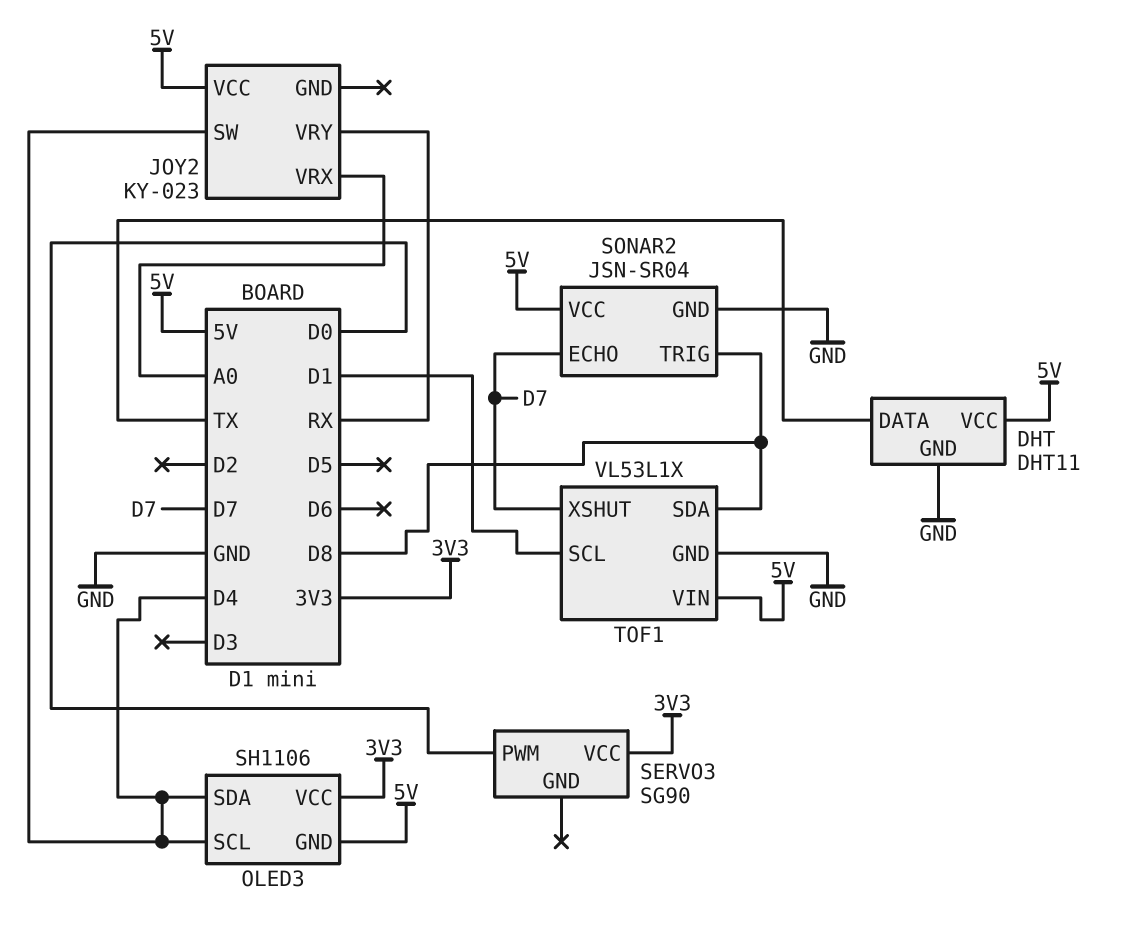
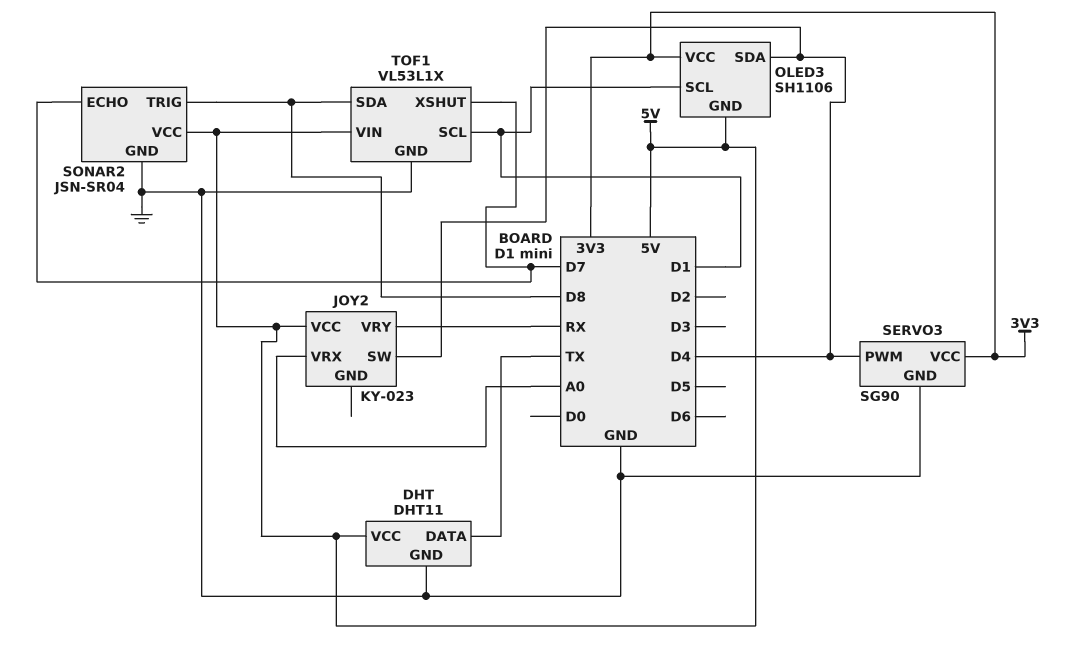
OLED3 pin SCL: D4 -> D1
SERVO3 pin GND: none -> GND
SERVO3 pin PWM: D0 -> D4

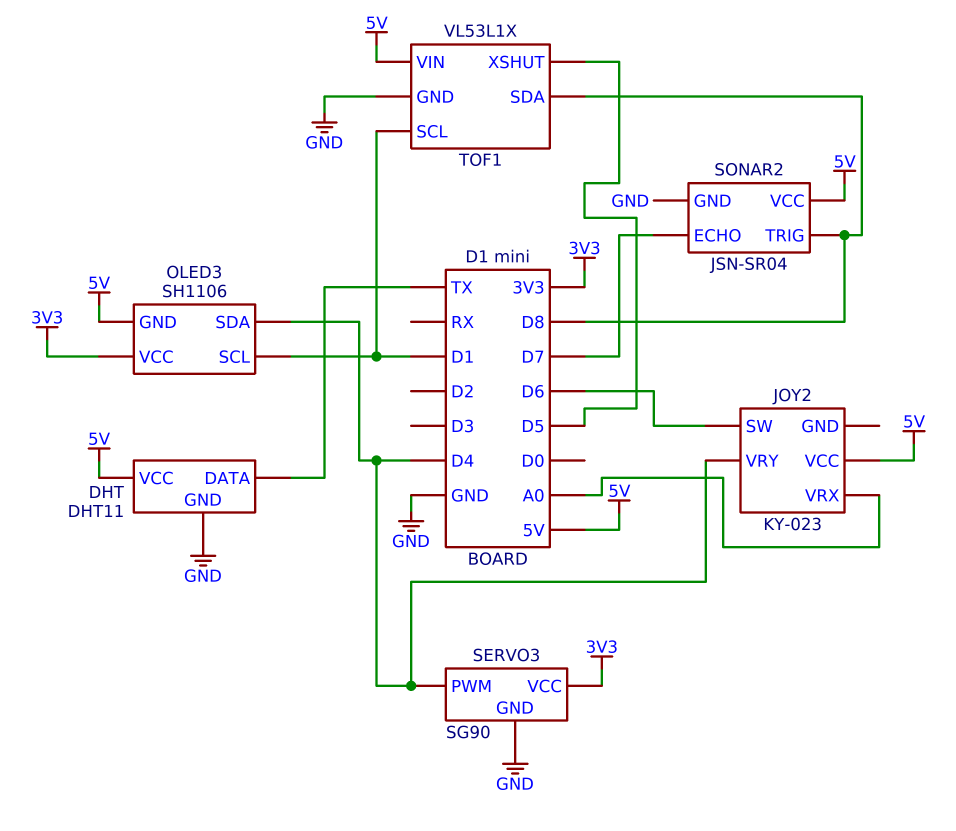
JOY2 pin SW: D4 -> D6
JOY2 pin VRY: RX -> D4
TOF1 pin XSHUT: D7 -> D5

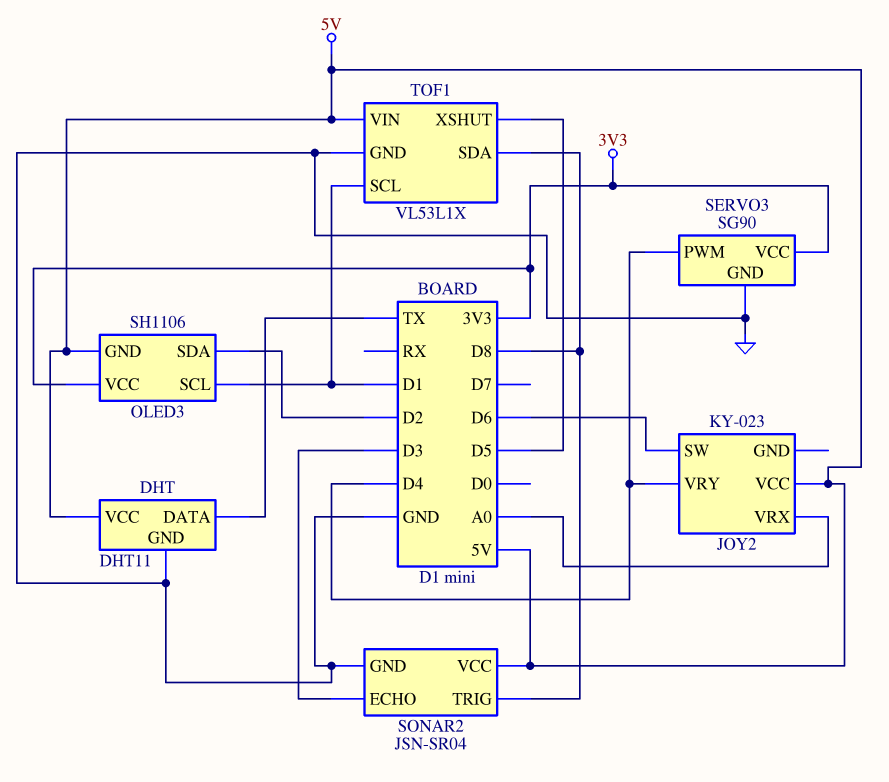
OLED3 pin SDA: D4 -> D2
SONAR2 pin ECHO: D7 -> D3

